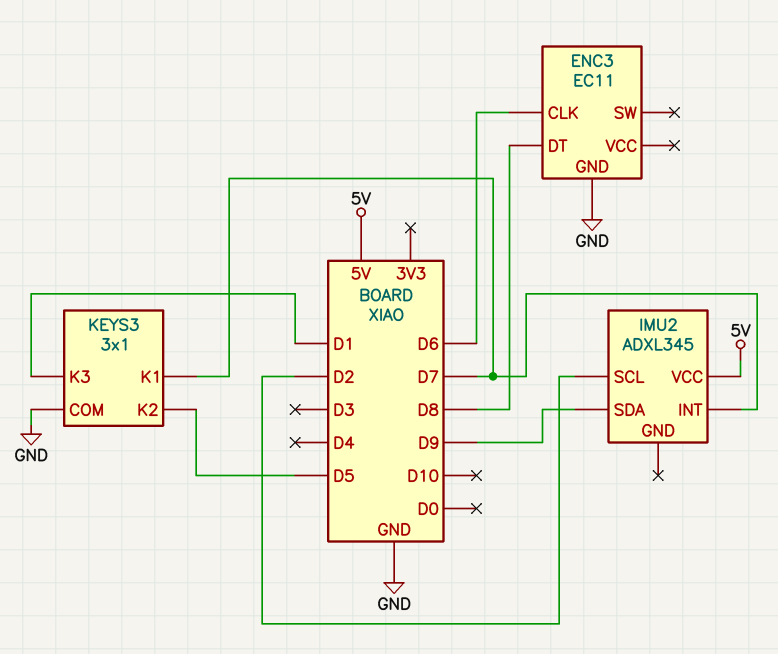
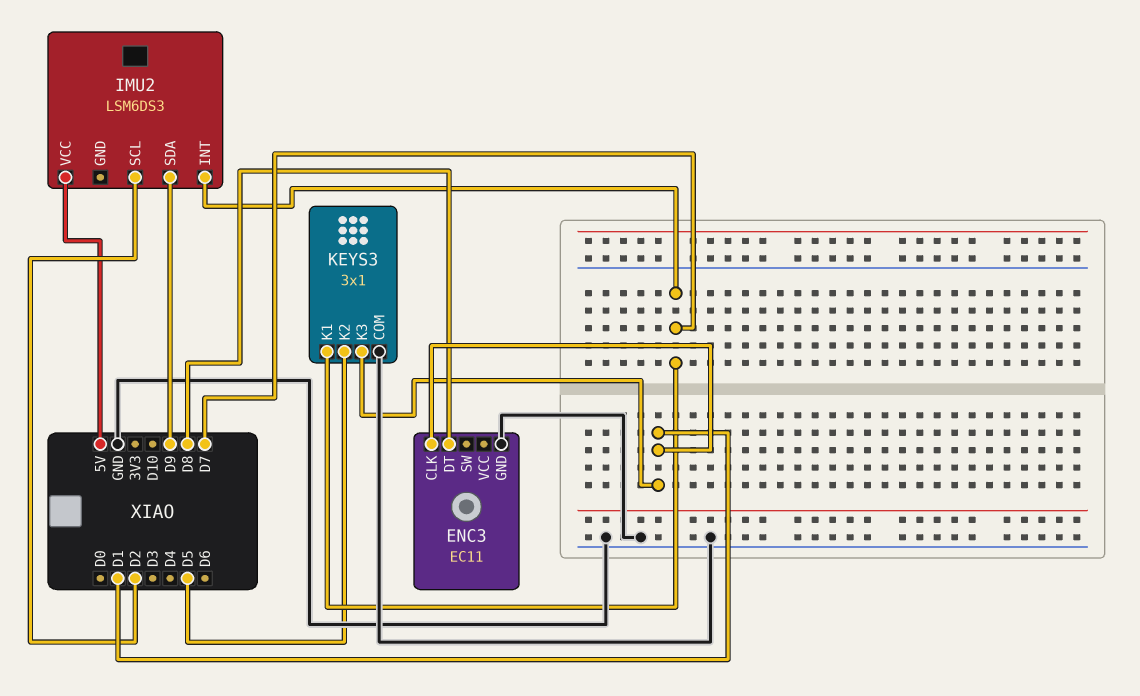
ENC3 pin CLK: D6 -> D1
IMU2: ADXL345 -> LSM6DS3

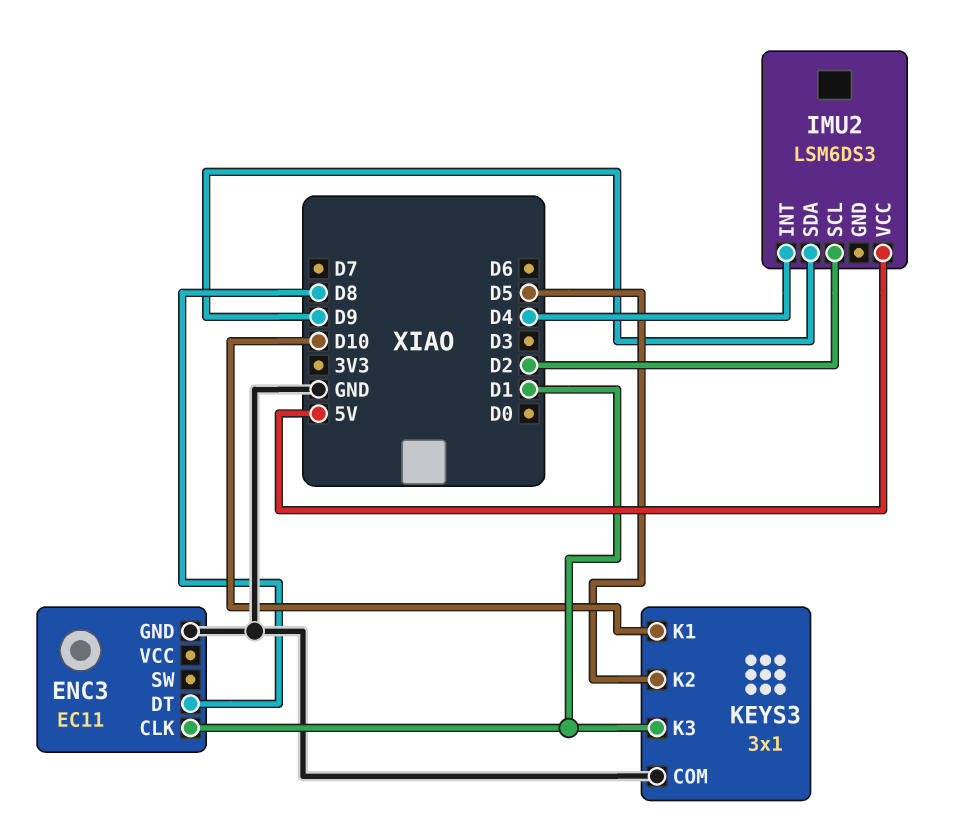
IMU2 pin INT: D7 -> D4
KEYS3 pin K1: D7 -> D10

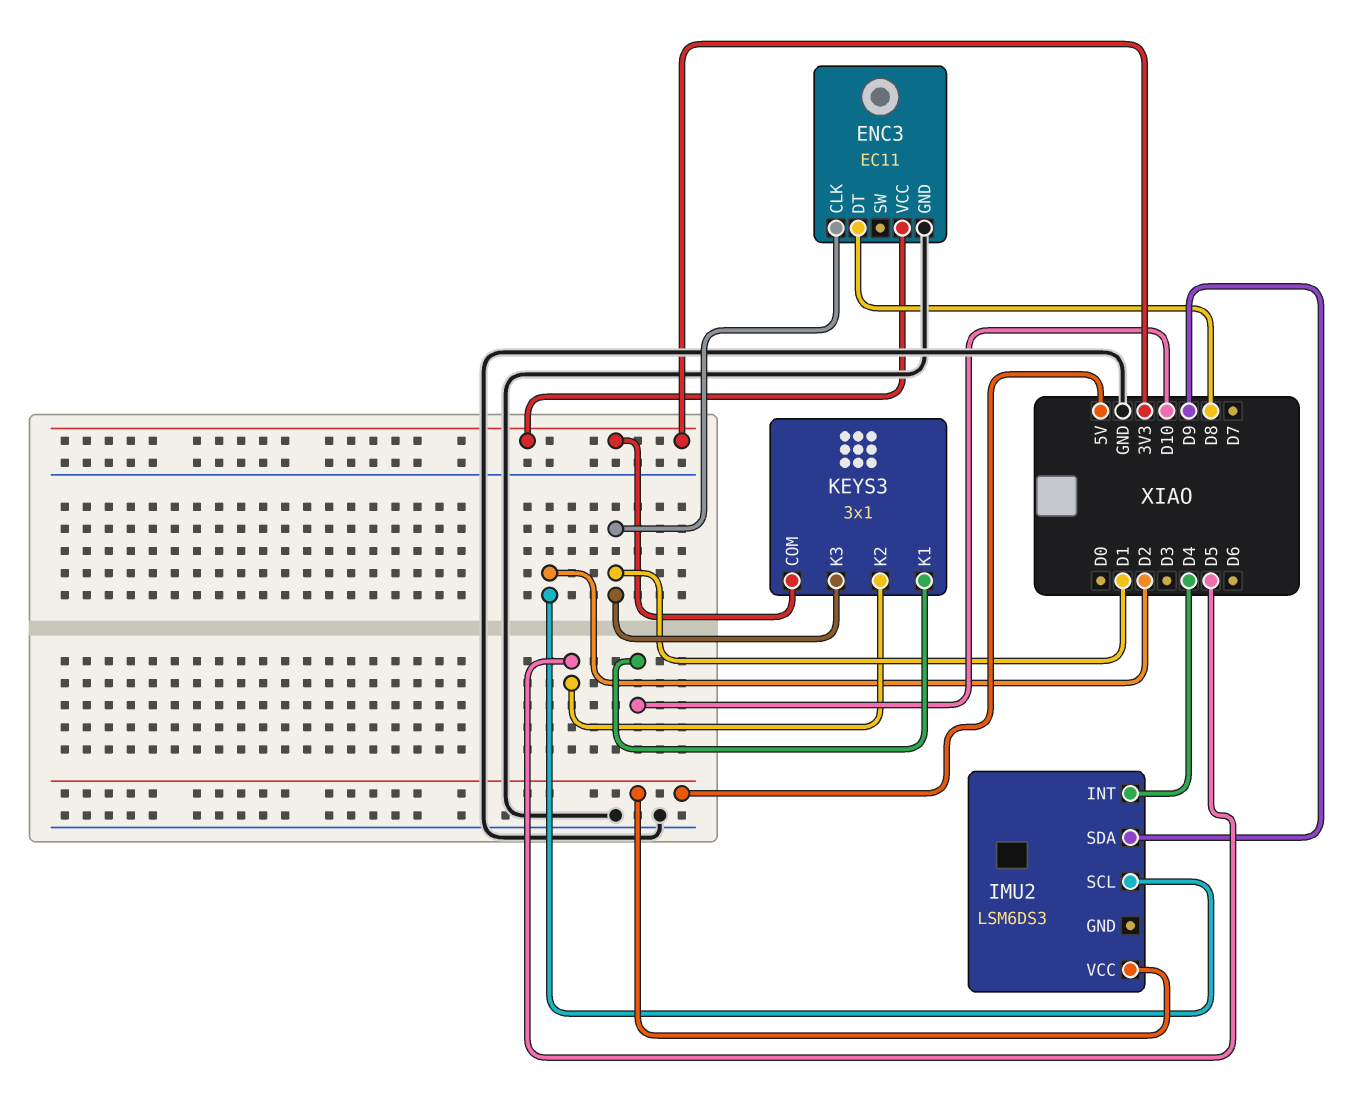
ENC3 pin VCC: none -> 3V3
KEYS3 pin COM: GND -> 3V3

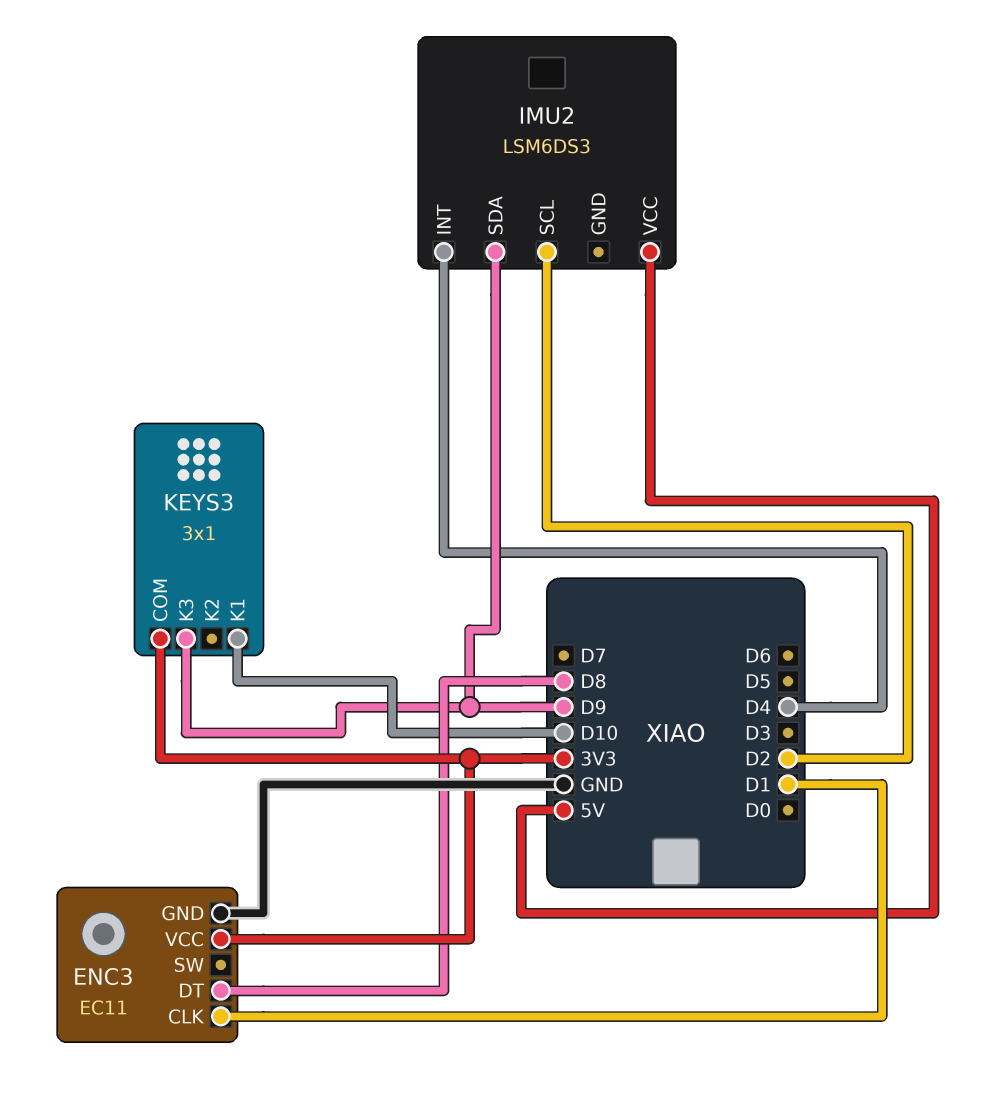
KEYS3 pin K2: D5 -> none
KEYS3 pin K3: D1 -> D9

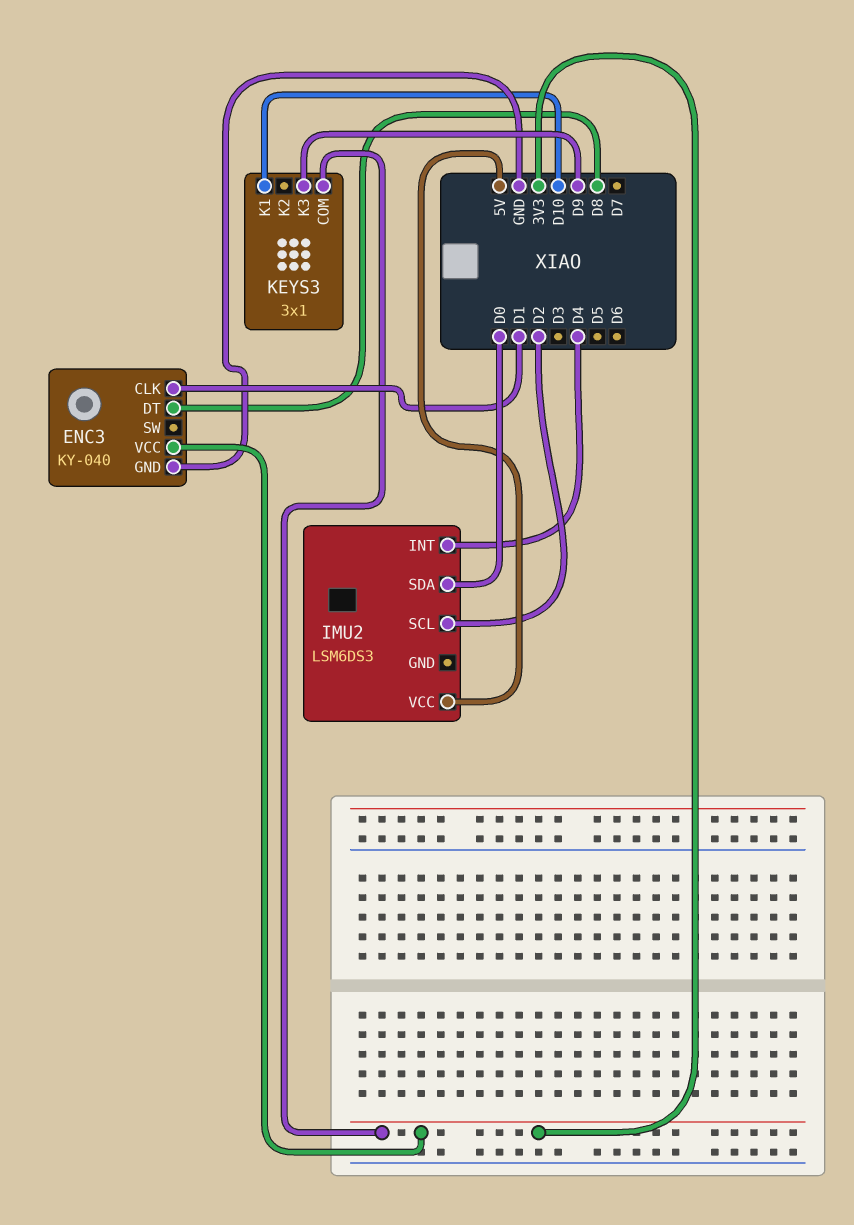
ENC3: EC11 -> KY-040
IMU2 pin SDA: D9 -> D0

